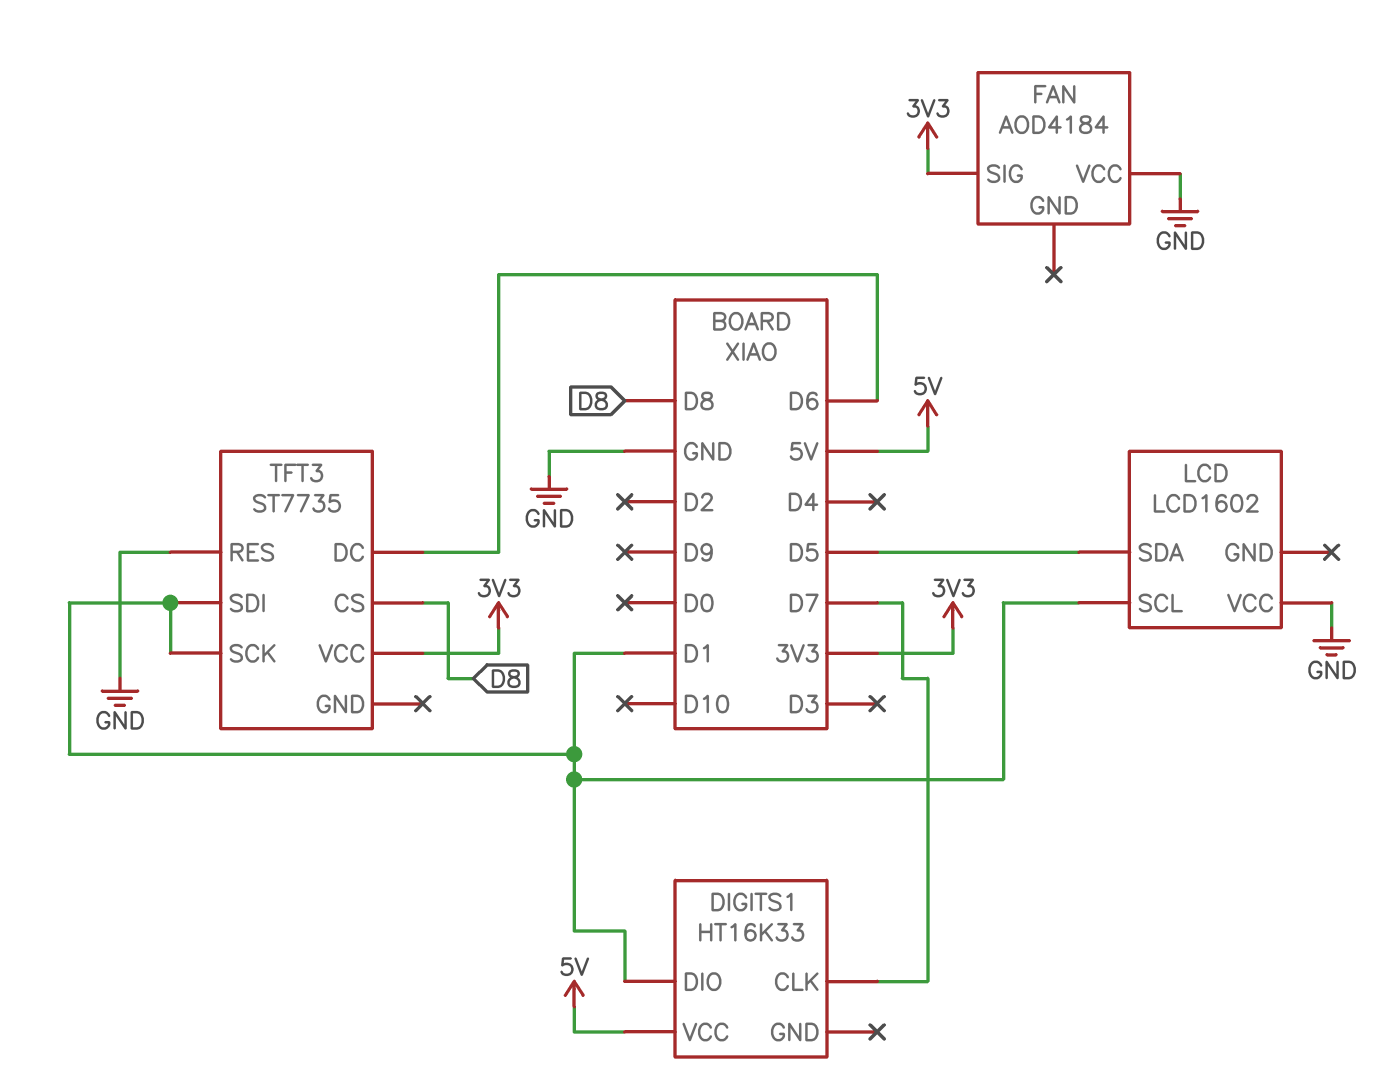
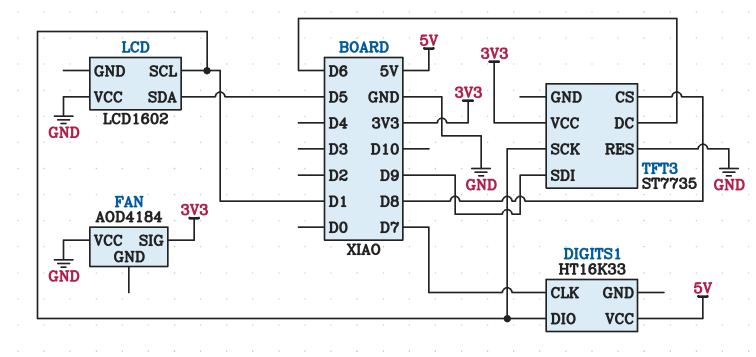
TFT3 pin SDI: D1 -> D9

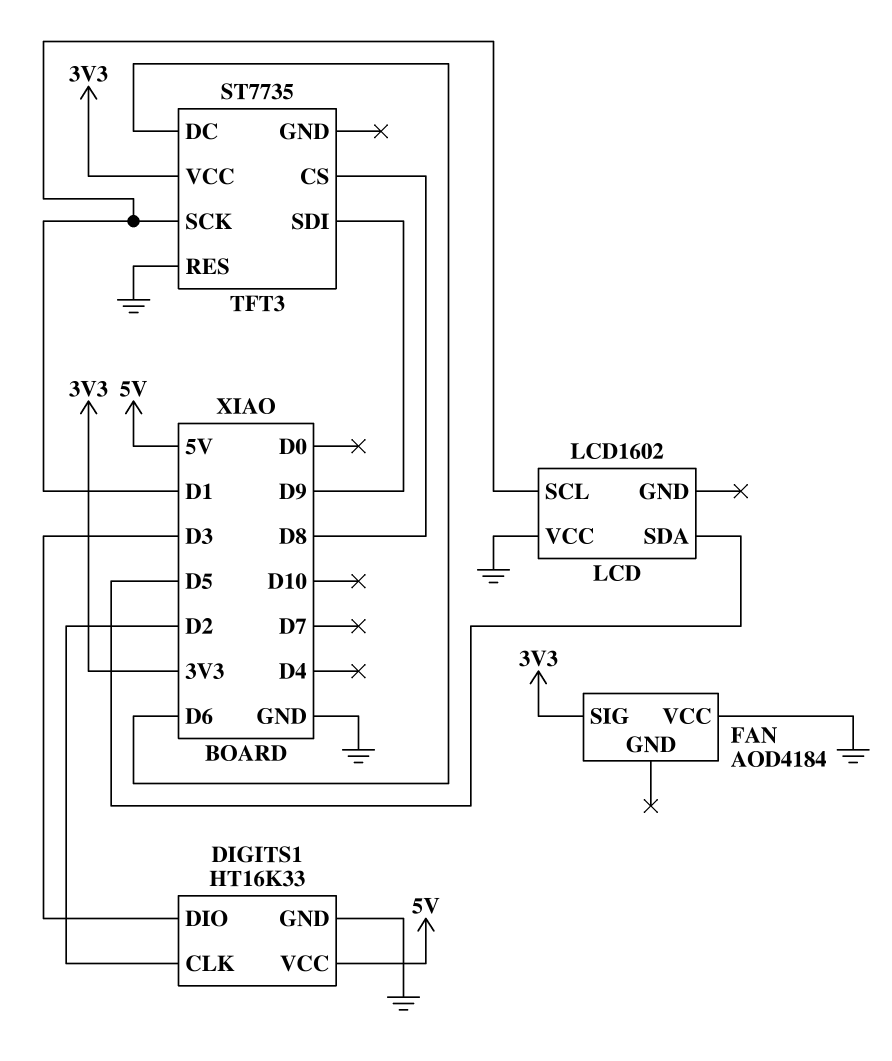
DIGITS1 pin CLK: D7 -> D2
DIGITS1 pin DIO: D1 -> D3
DIGITS1 pin GND: none -> GND

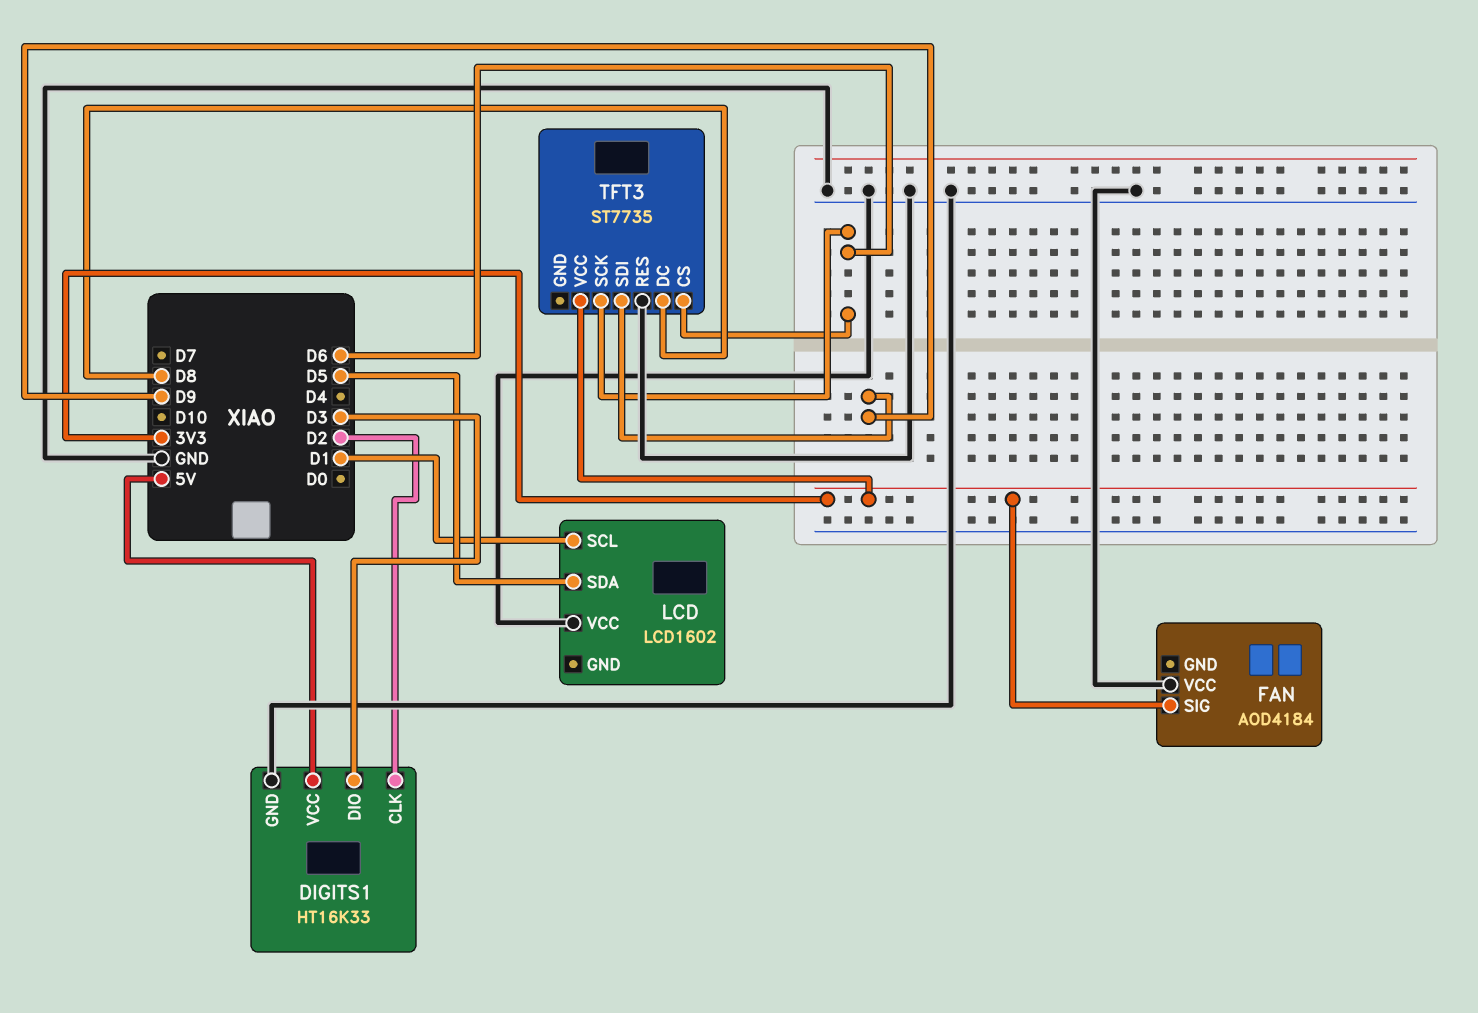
TFT3 pin CS: D8 -> D6
TFT3 pin DC: D6 -> D8
TFT3 pin SCK: D1 -> D6

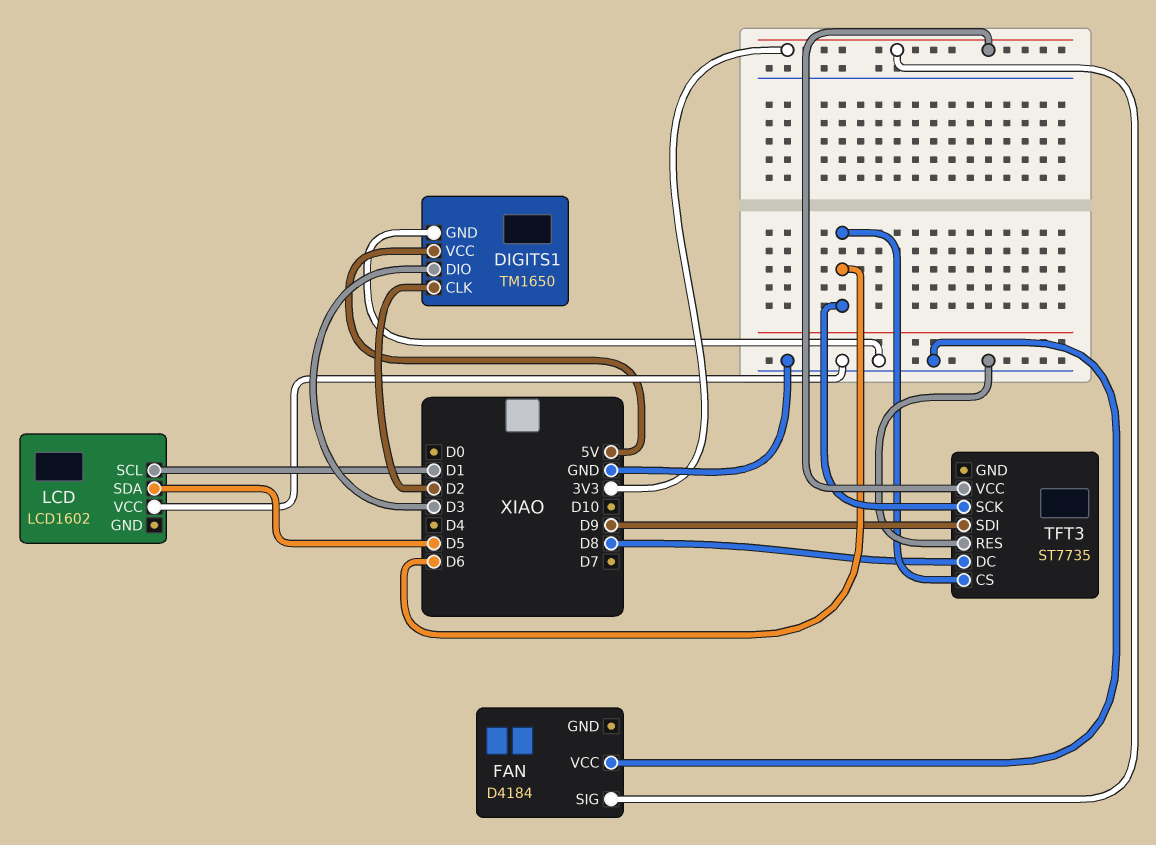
DIGITS1: HT16K33 -> TM1650
FAN: AOD4184 -> D4184

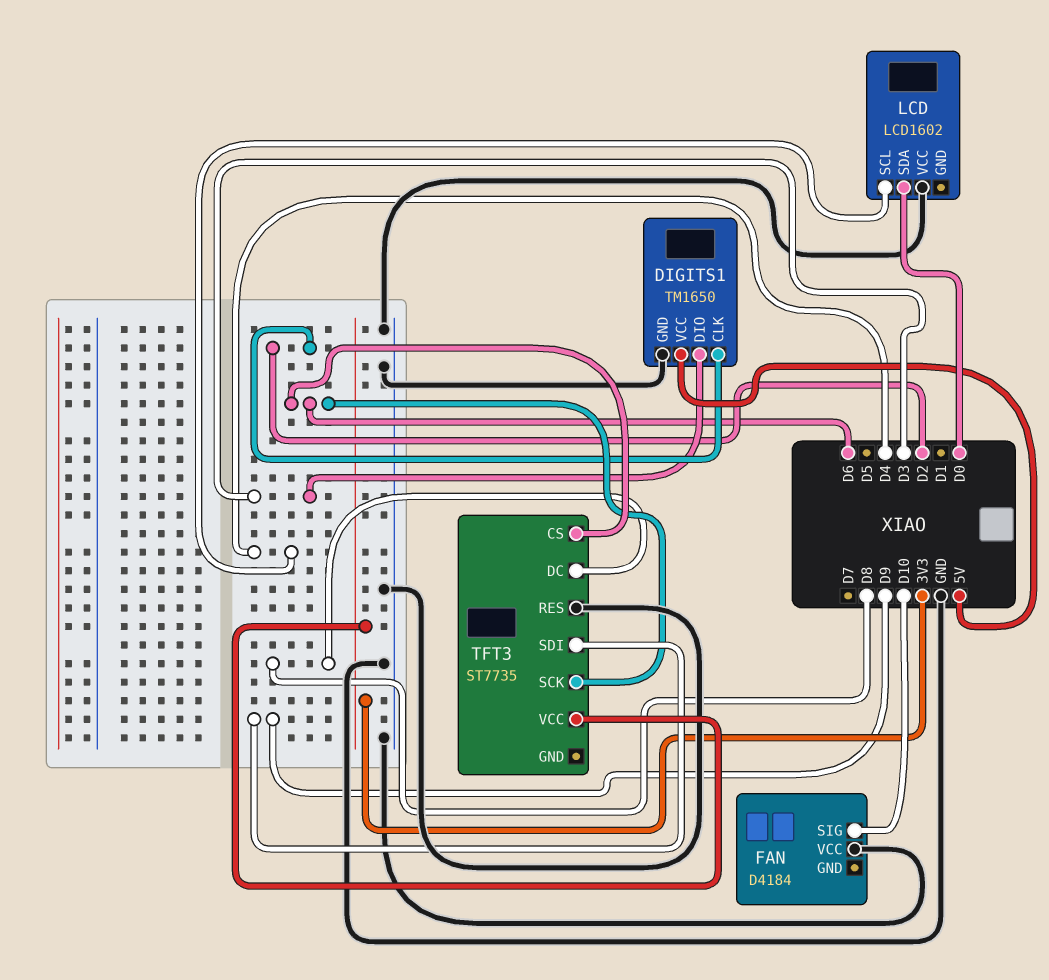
FAN pin SIG: 3V3 -> D10
LCD pin SCL: D1 -> D4
LCD pin SDA: D5 -> D0

